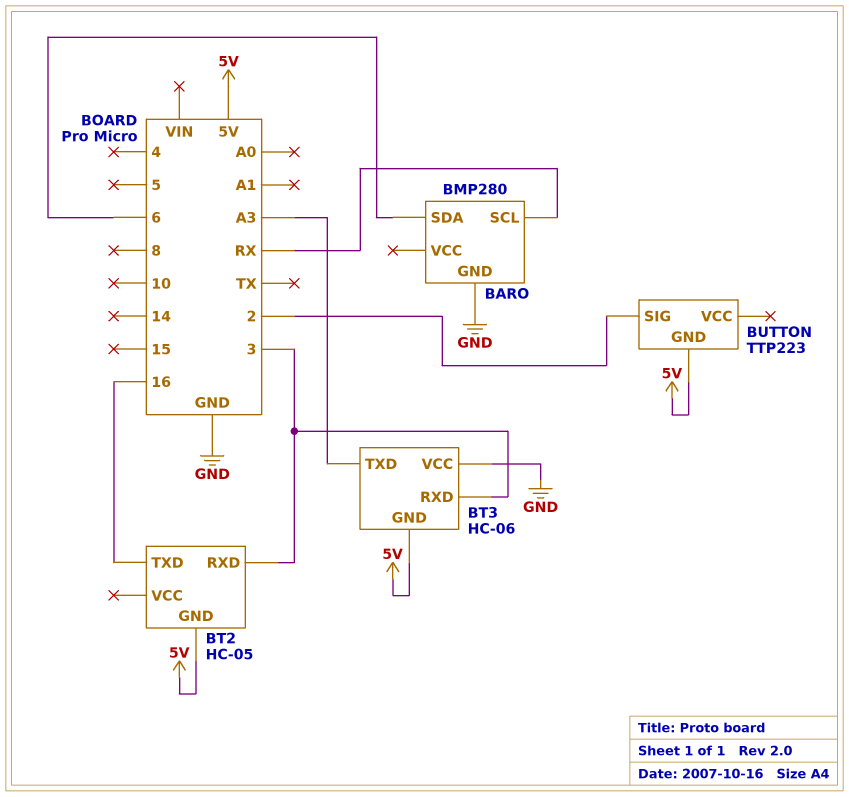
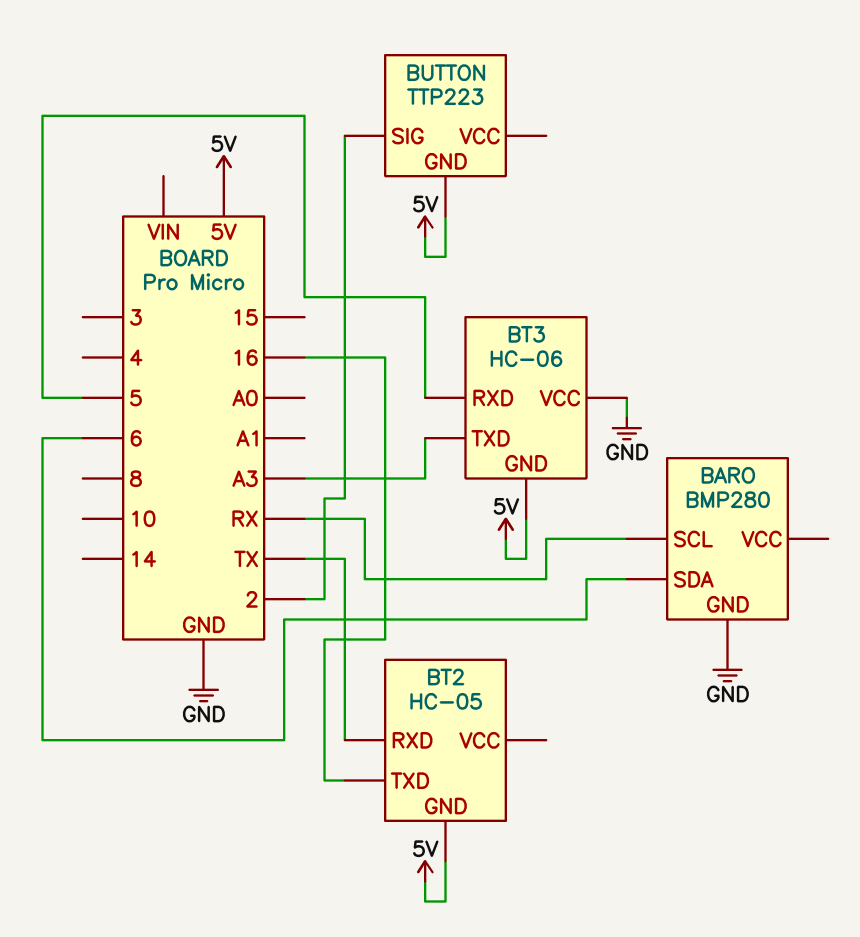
BT2 pin RXD: 3 -> TX
BT3 pin RXD: 3 -> 5

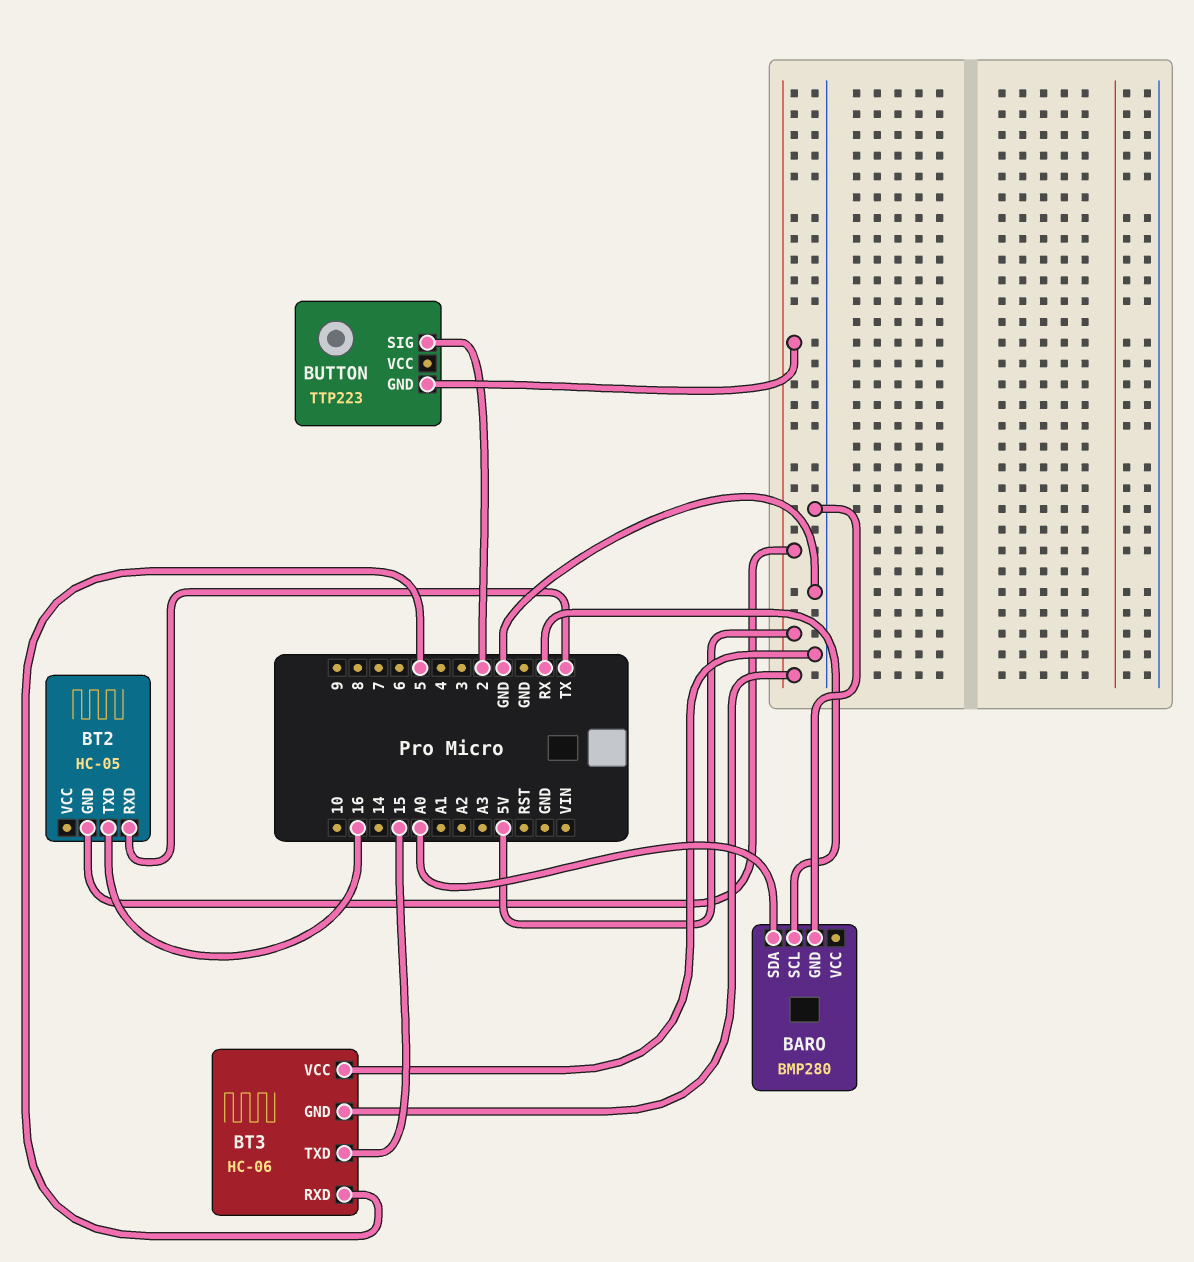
BARO pin SDA: 6 -> A0
BT3 pin TXD: A3 -> 15

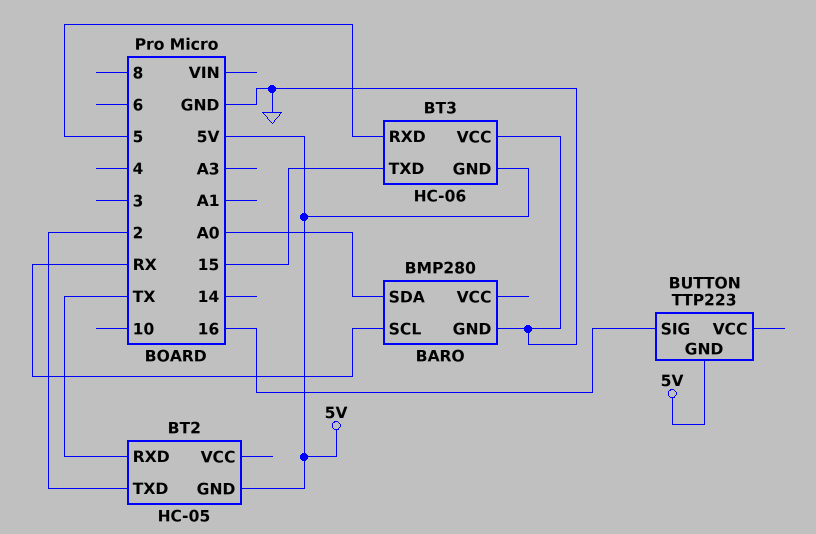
BT2 pin TXD: 16 -> 2
BUTTON pin SIG: 2 -> 16

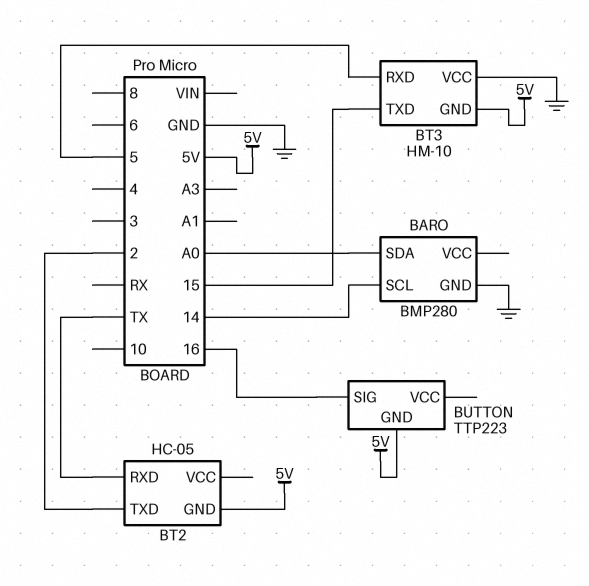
BARO pin SCL: RX -> 14
BT3: HC-06 -> HM-10

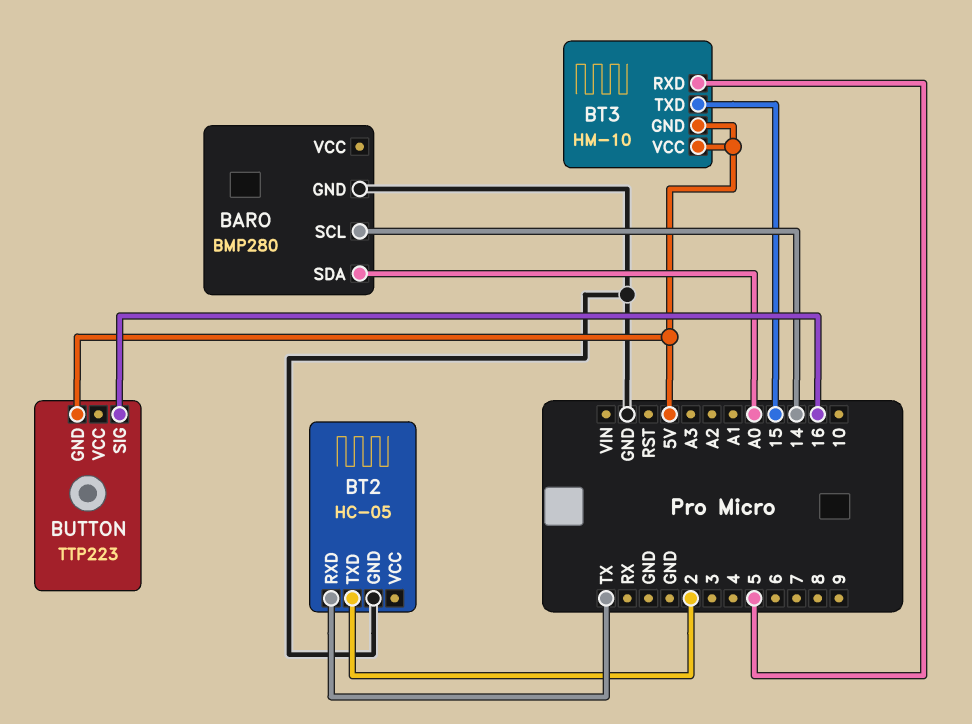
BT2 pin GND: 5V -> GND
BT3 pin VCC: GND -> 5V

